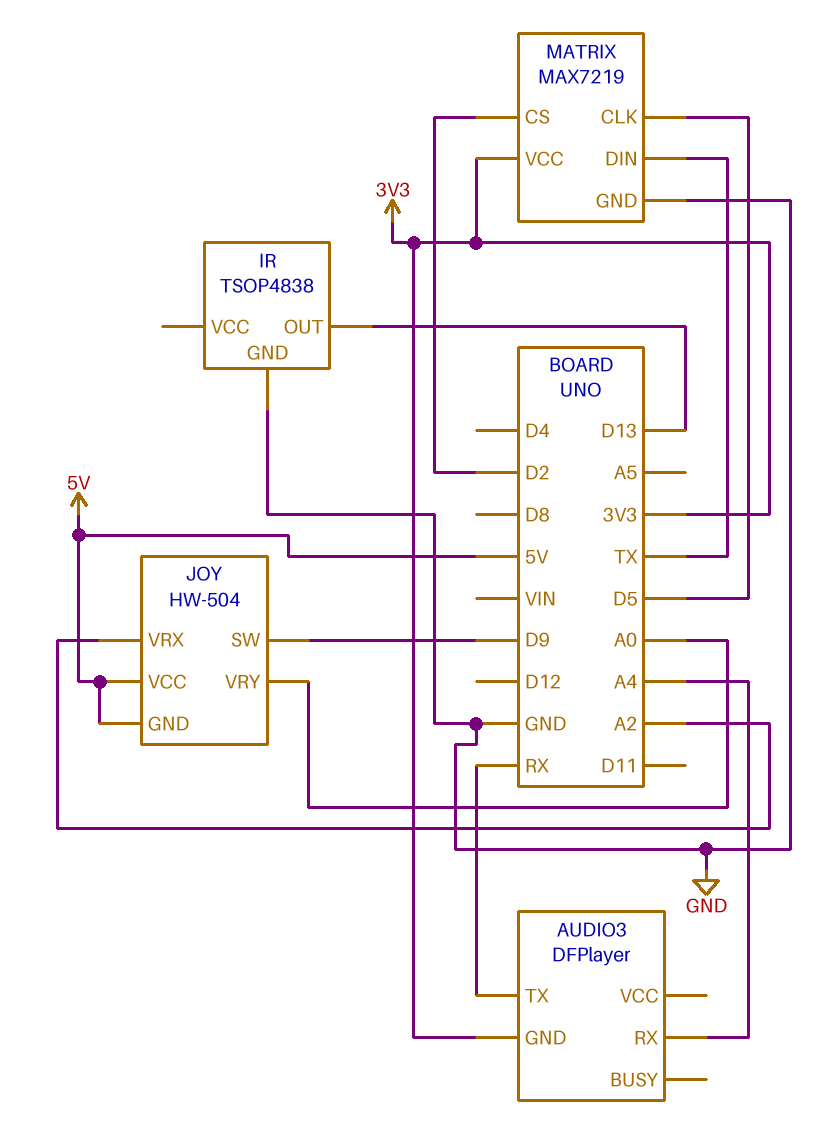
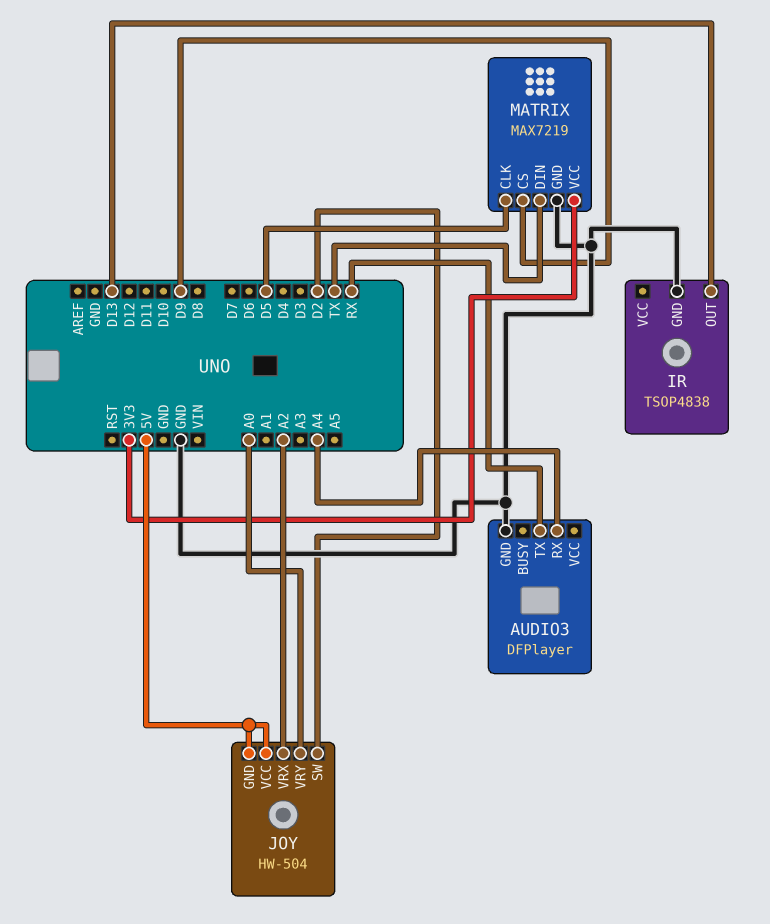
AUDIO3 pin GND: 3V3 -> GND
JOY pin SW: D9 -> D2
MATRIX pin CS: D2 -> D9

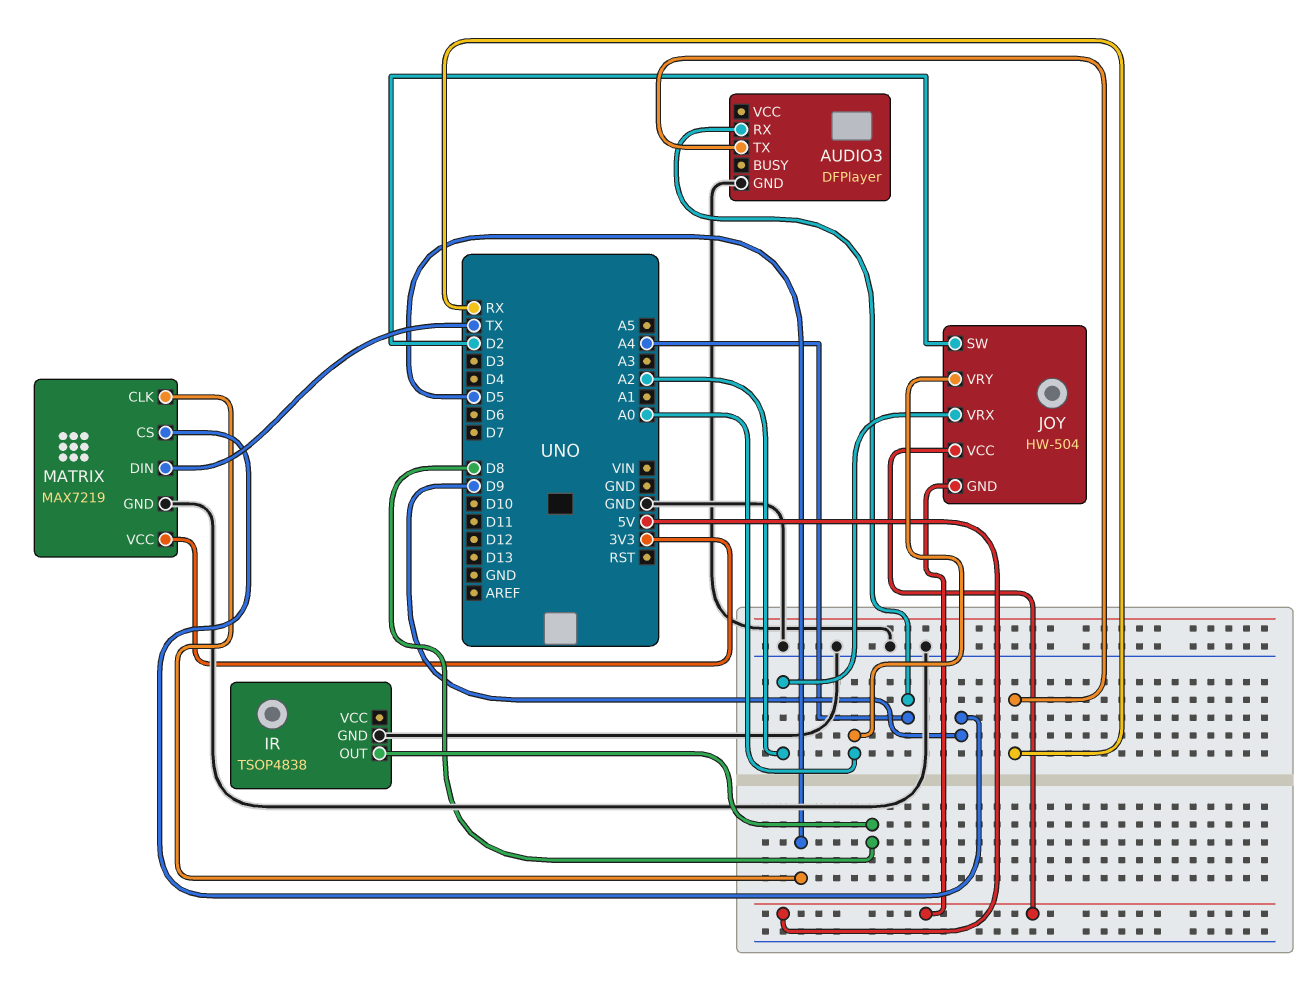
IR pin OUT: D13 -> D8

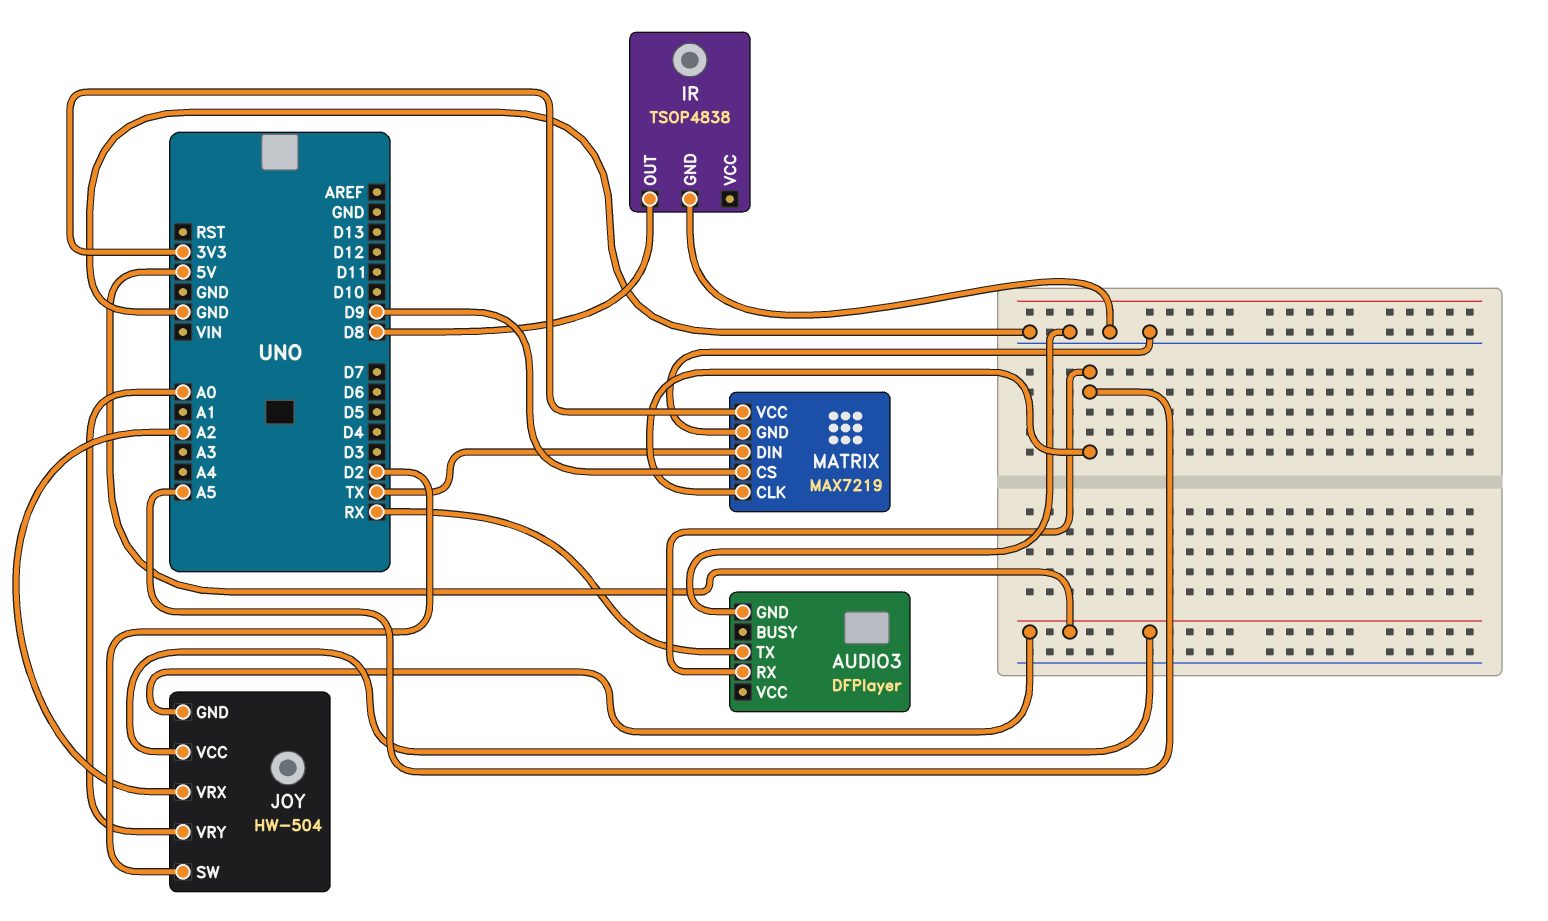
AUDIO3 pin RX: A4 -> A5
MATRIX pin CLK: D5 -> A5

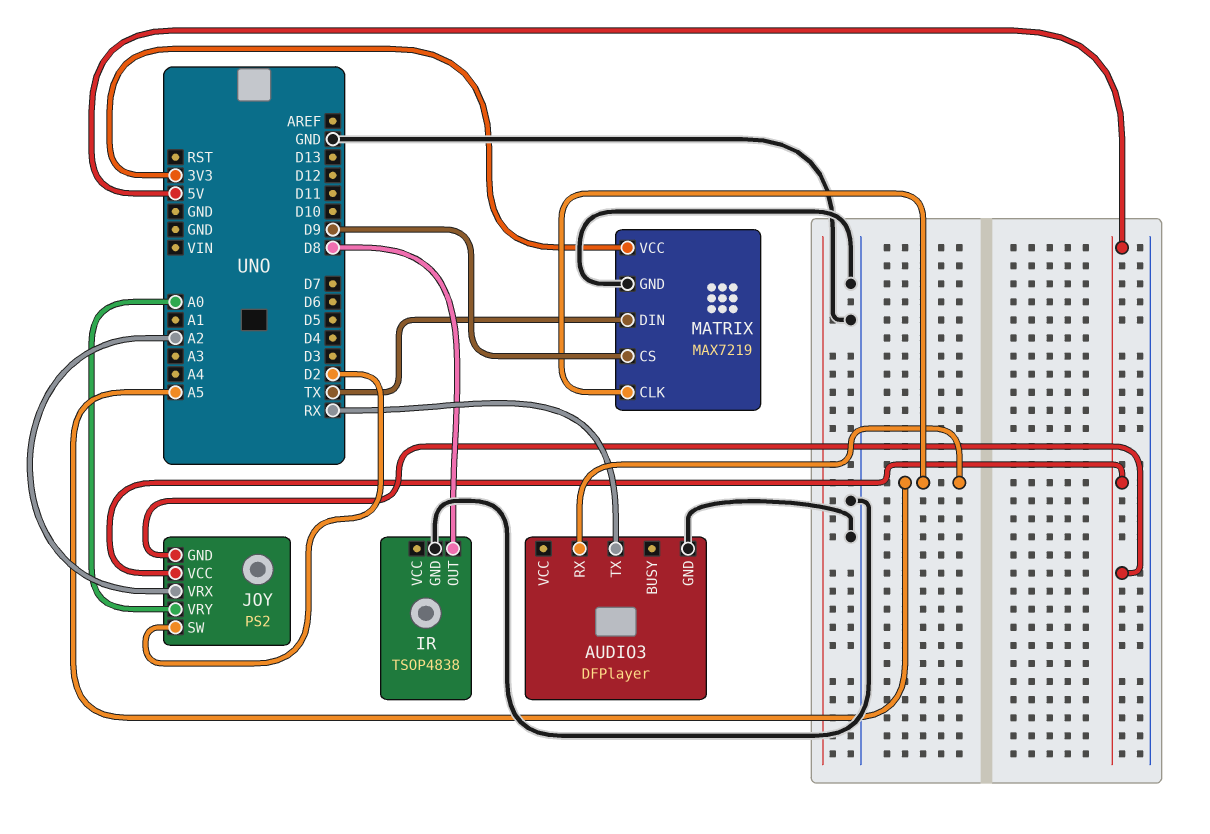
JOY: HW-504 -> PS2

